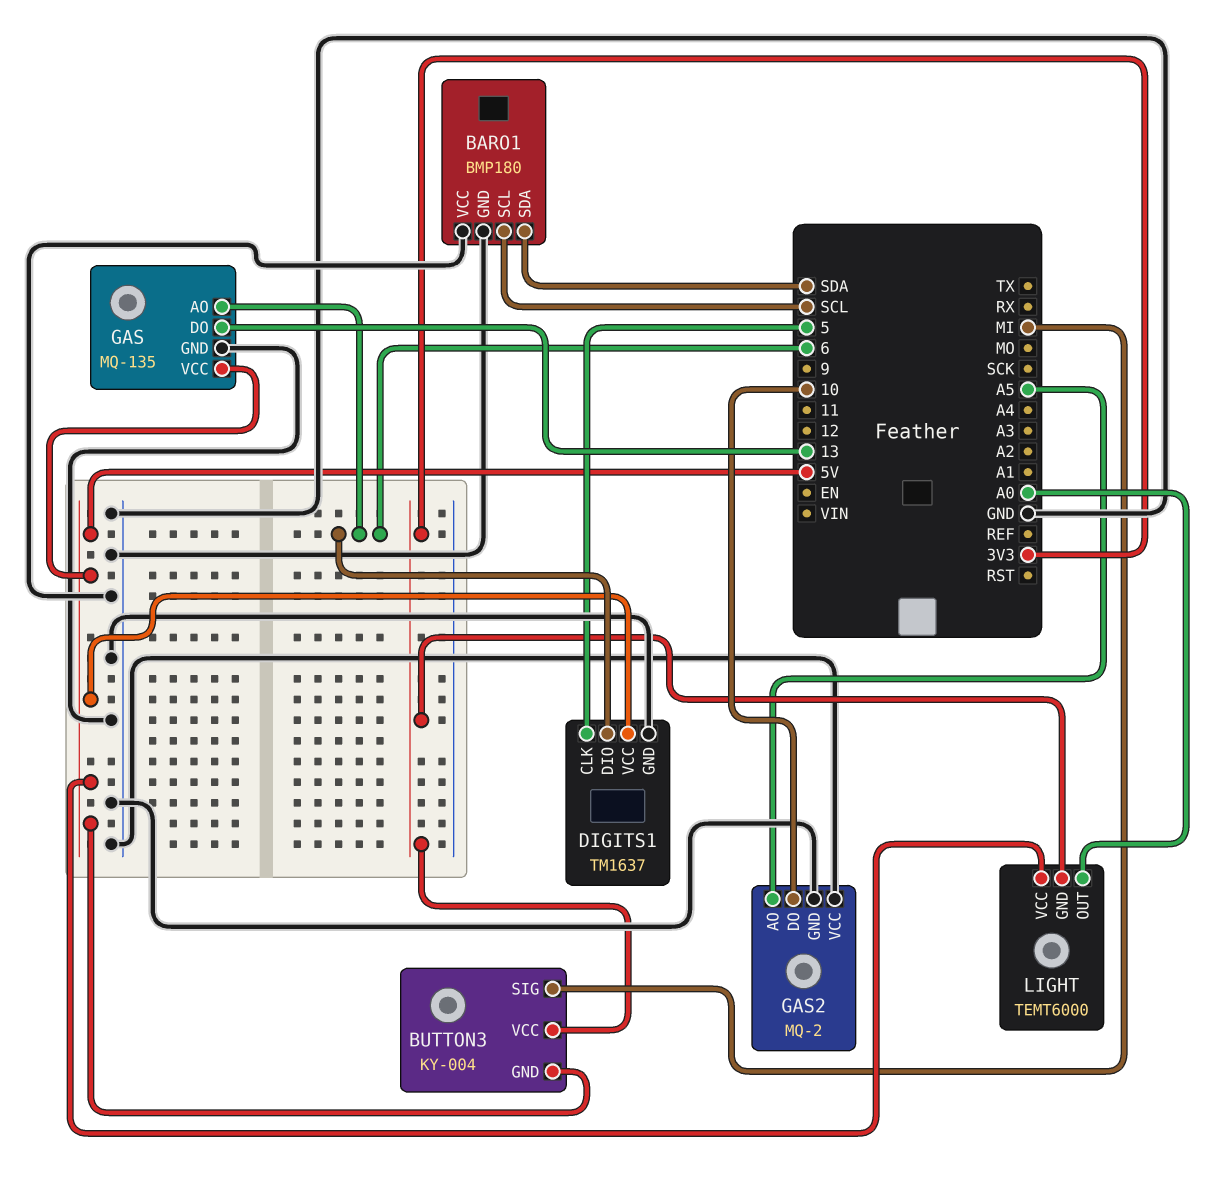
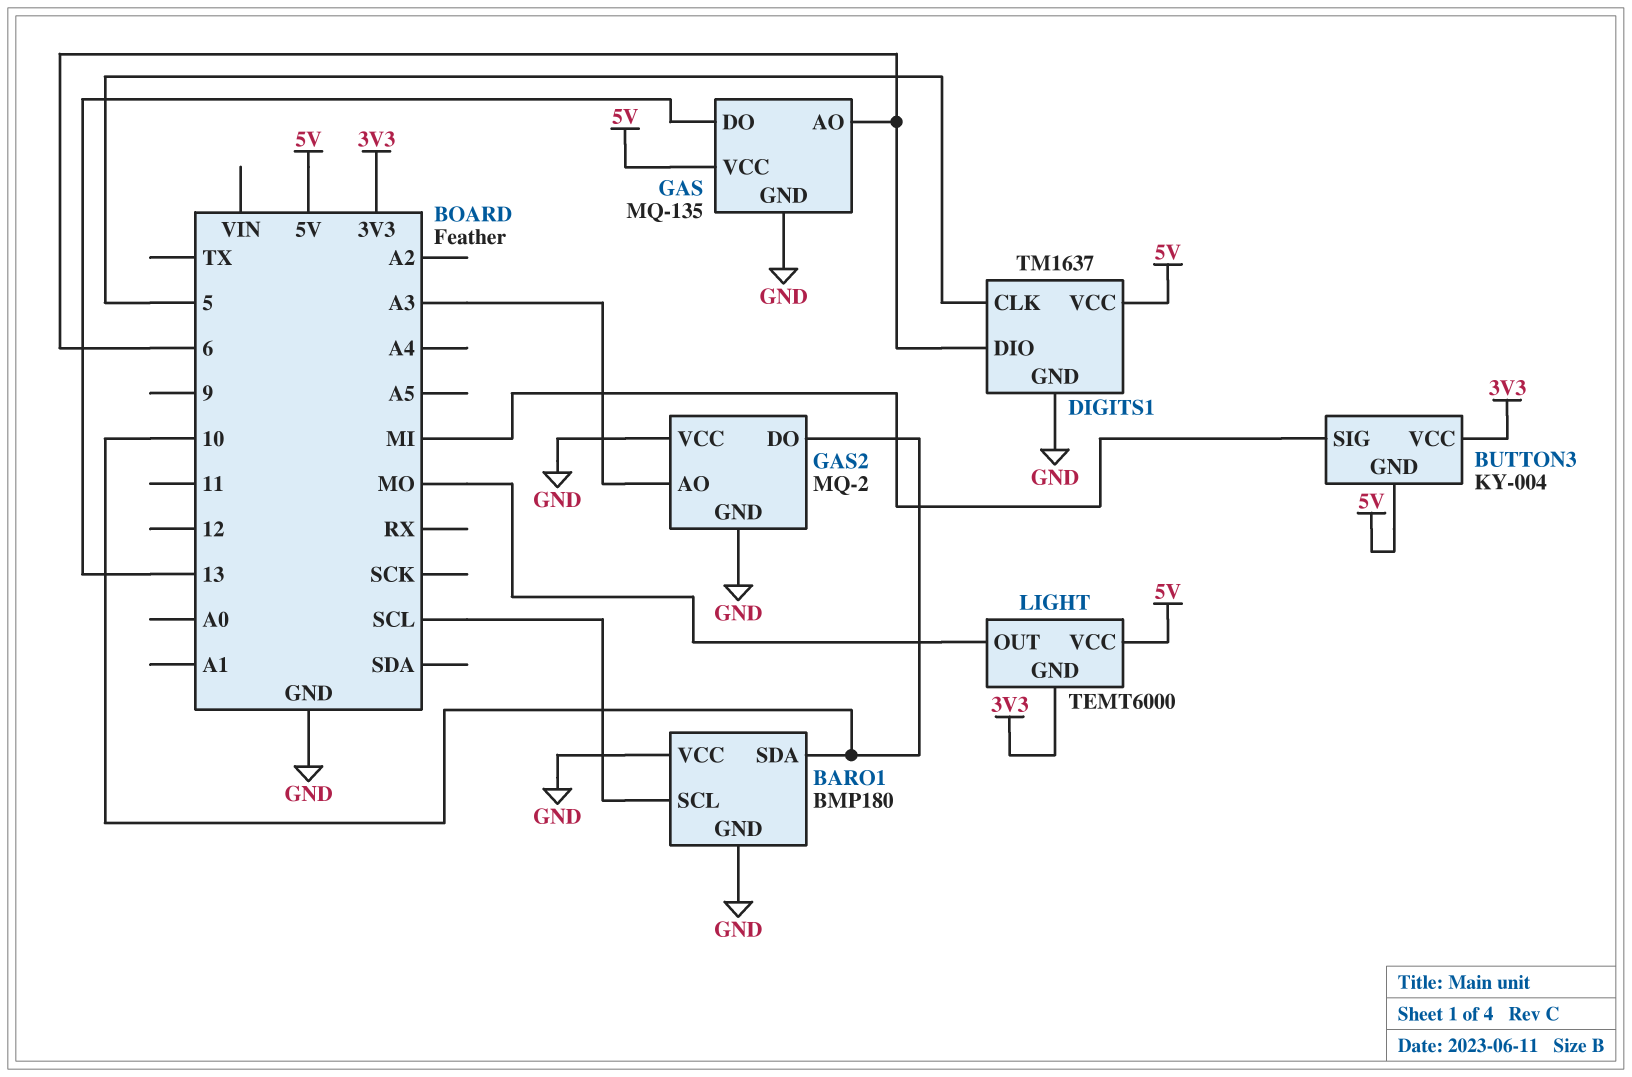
BARO1 pin SDA: SDA -> 10
GAS2 pin AO: A5 -> A3
LIGHT pin OUT: A0 -> MO

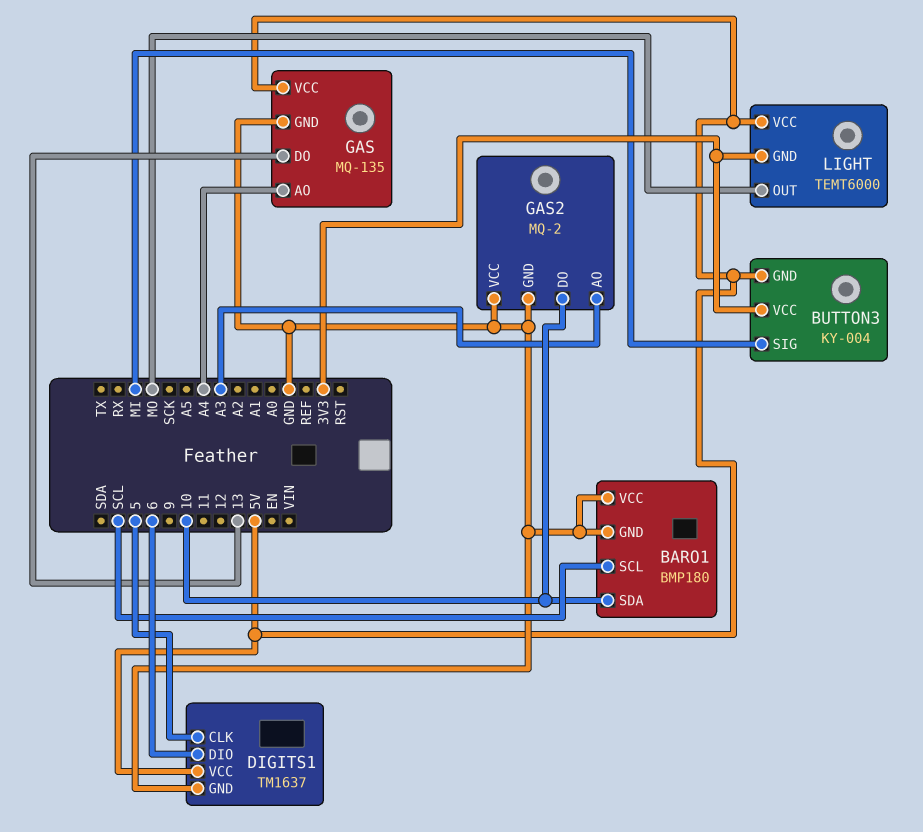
GAS pin AO: 6 -> A4

